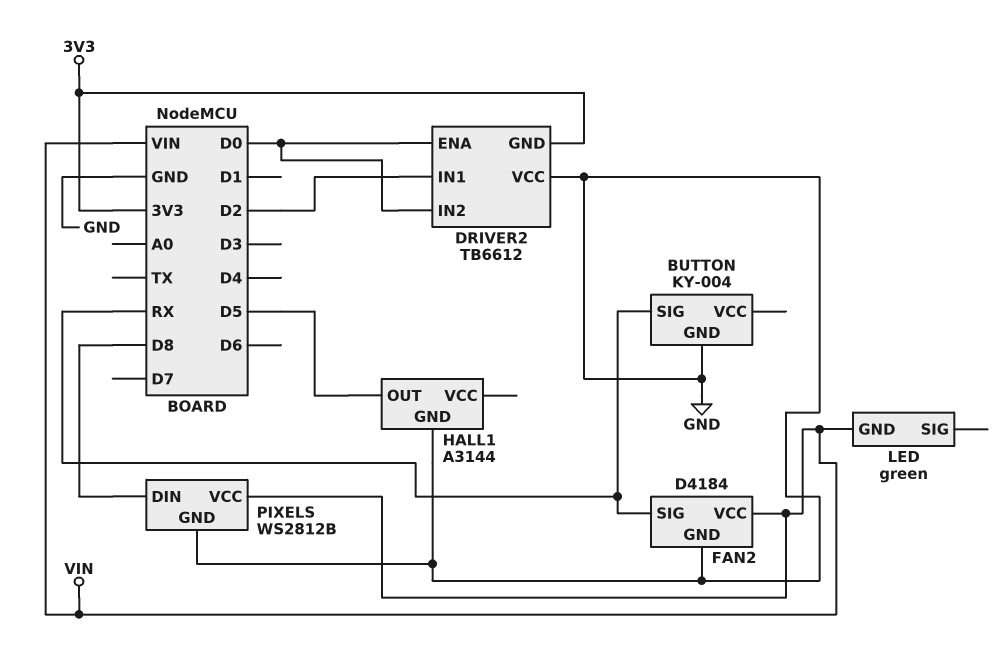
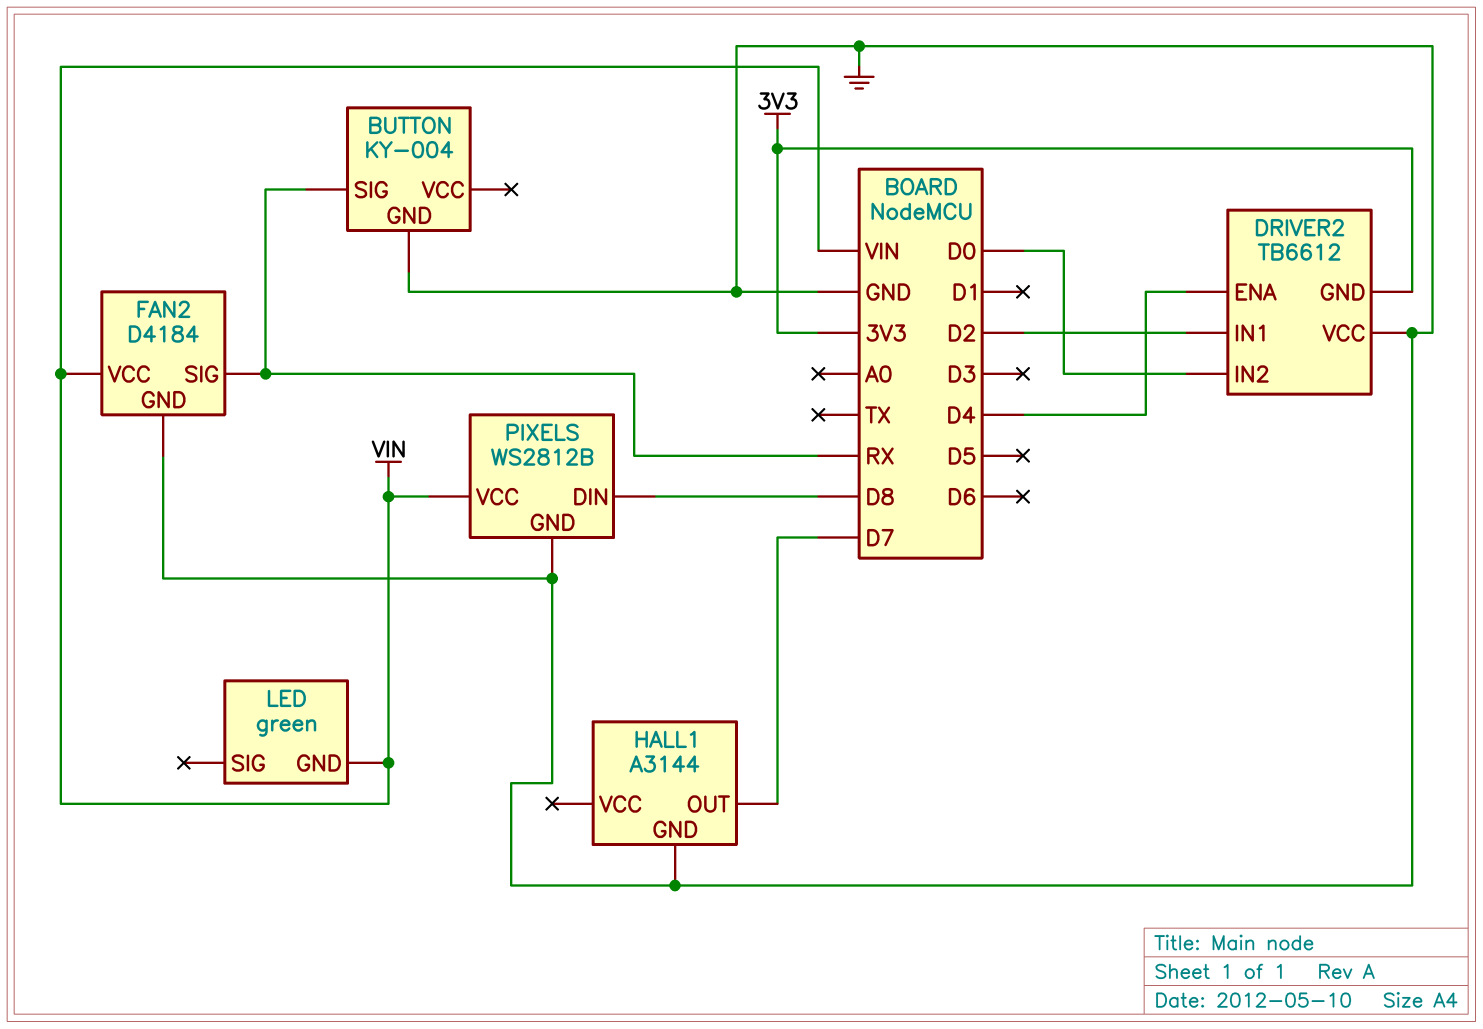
DRIVER2 pin ENA: D0 -> D4
HALL1 pin OUT: D5 -> D7

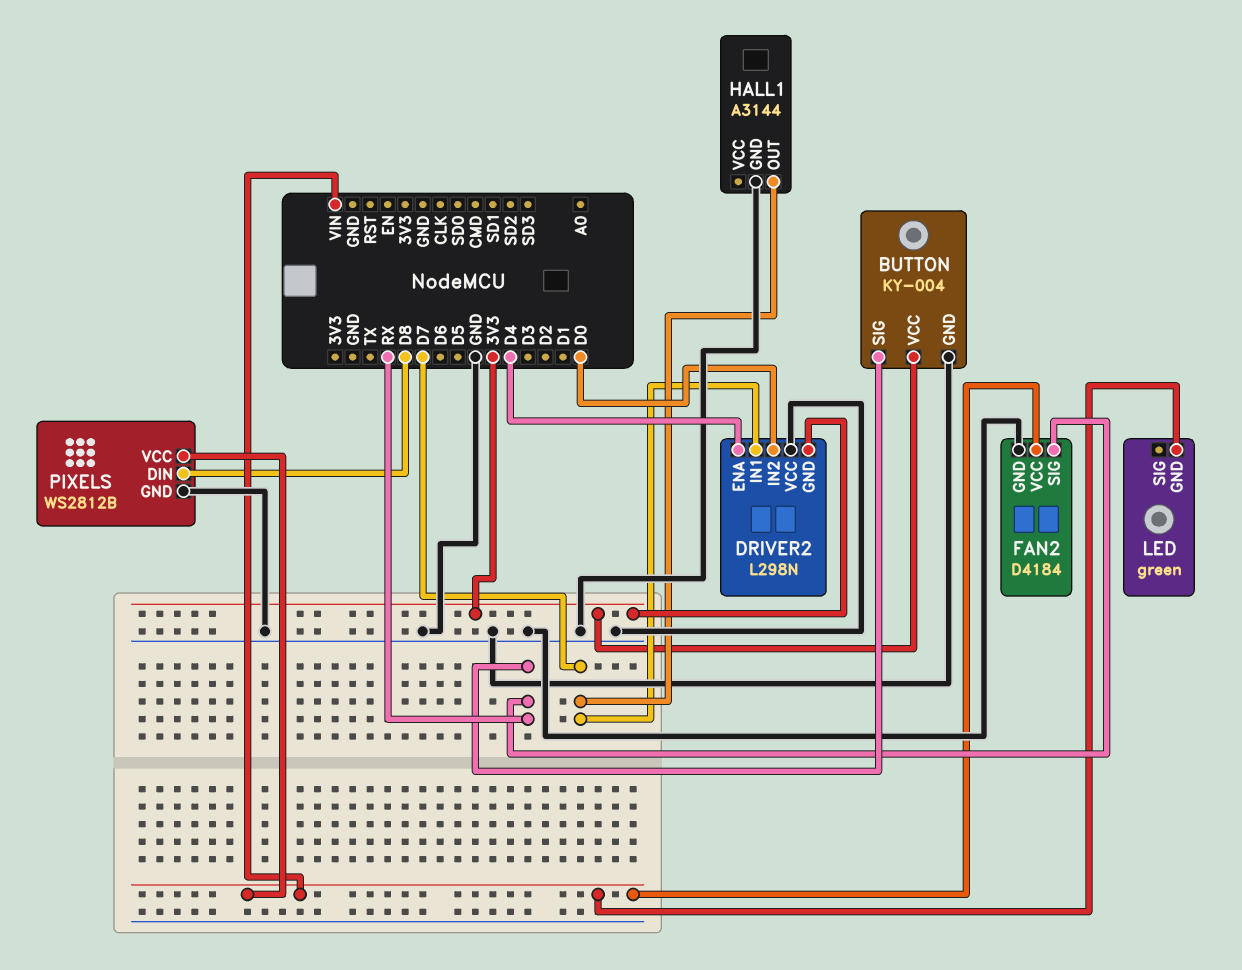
BUTTON pin VCC: none -> 3V3
DRIVER2: TB6612 -> L298N
DRIVER2 pin IN1: D2 -> D7

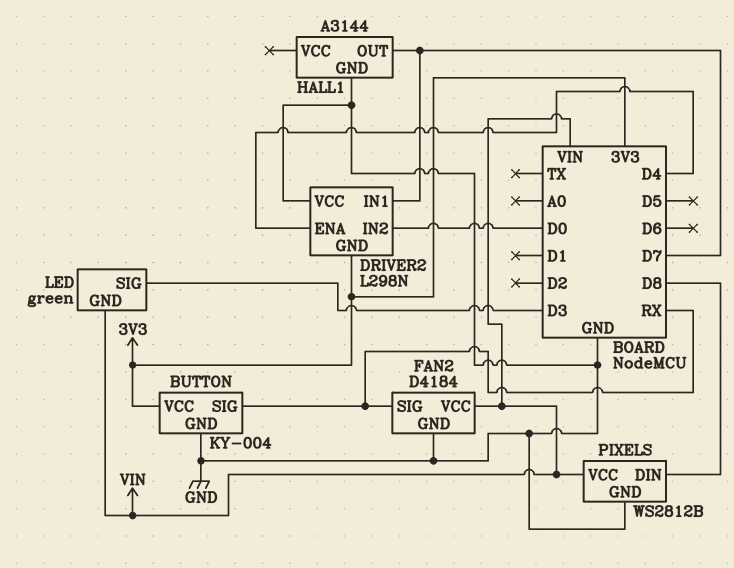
LED pin SIG: none -> D3

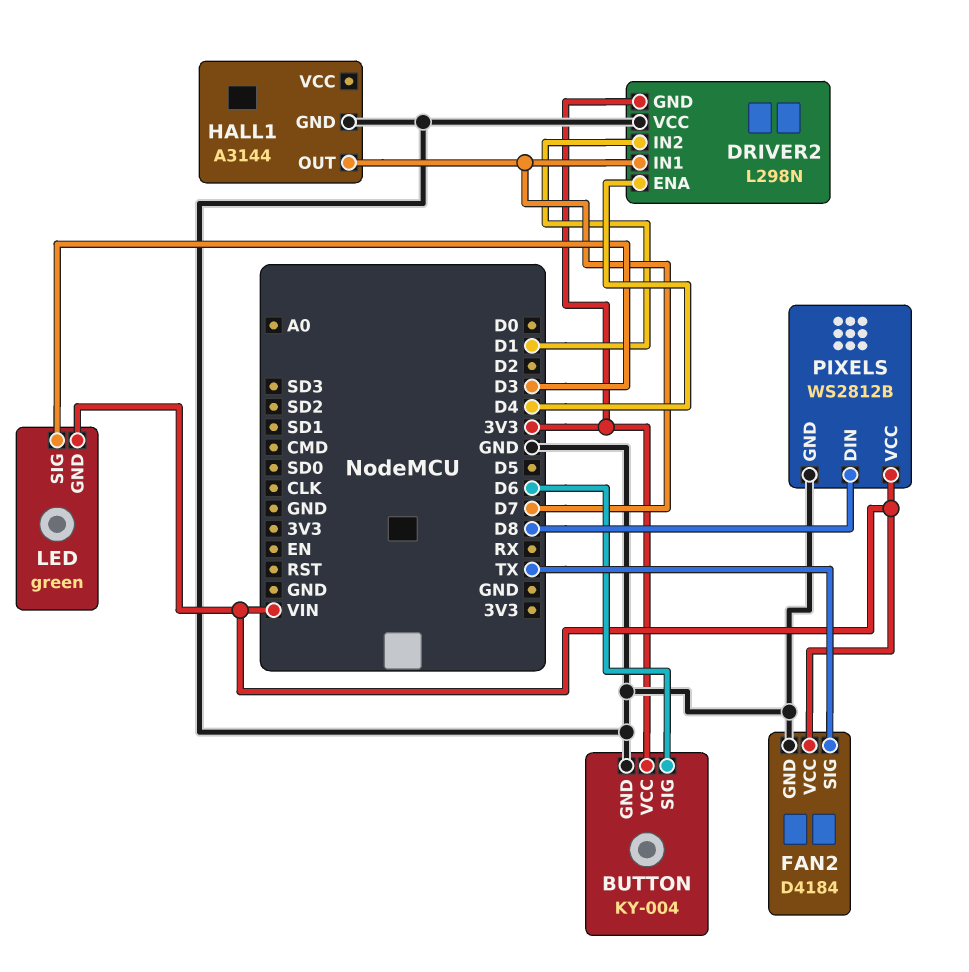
BUTTON pin SIG: RX -> D6
DRIVER2 pin IN2: D0 -> D1
FAN2 pin SIG: RX -> TX

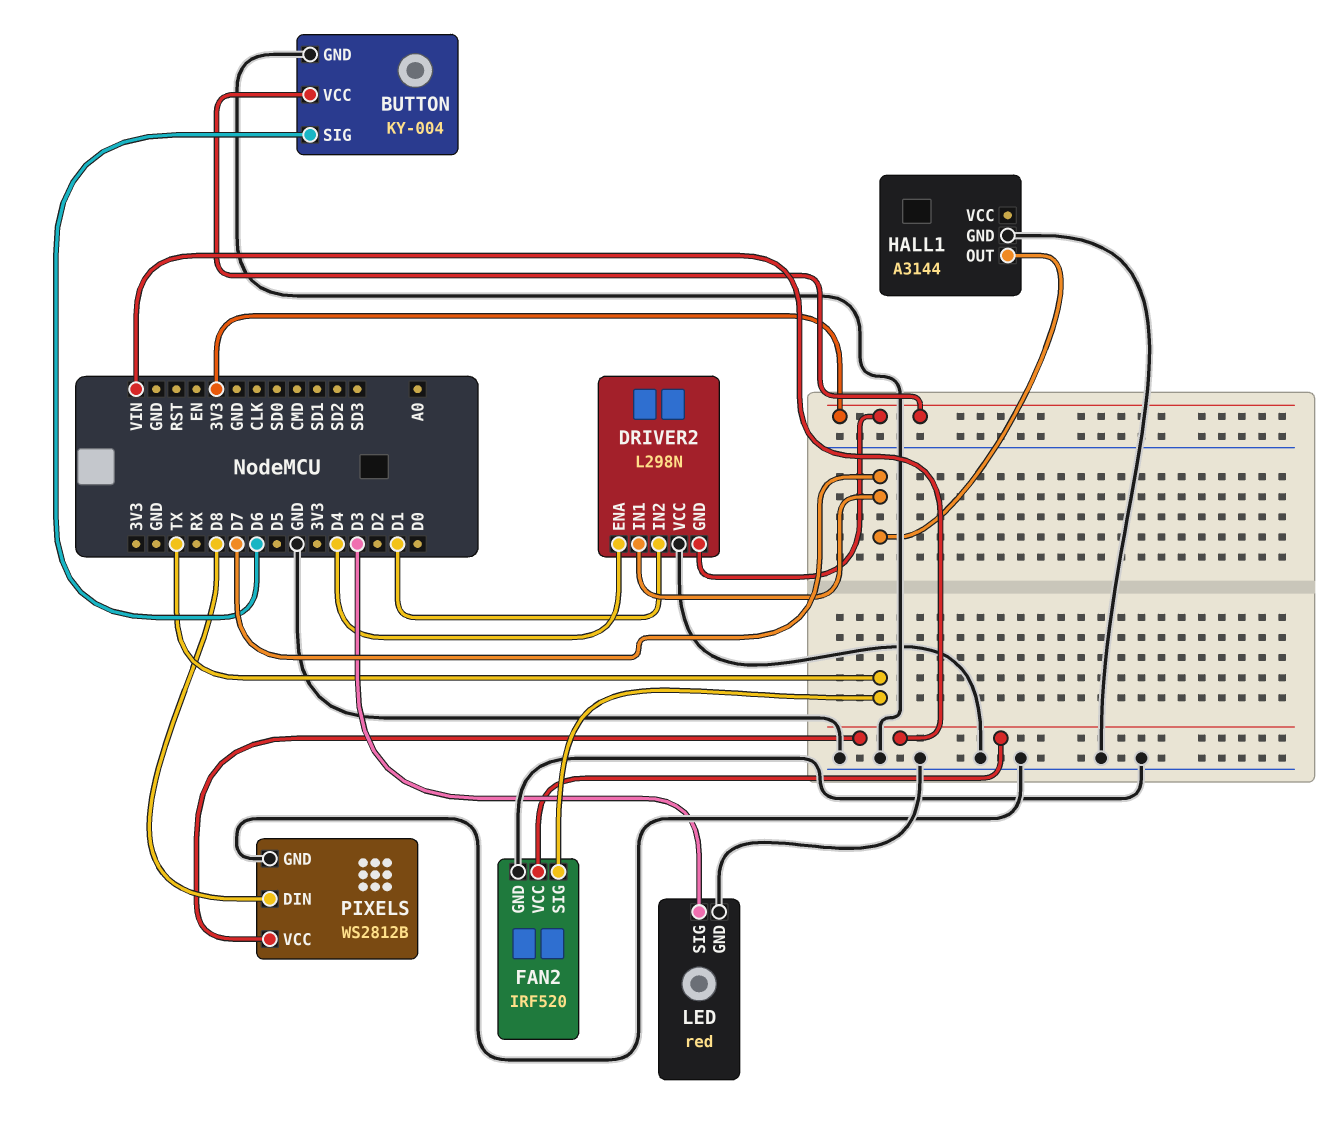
FAN2: D4184 -> IRF520
LED: green -> red
LED pin GND: VIN -> GND

